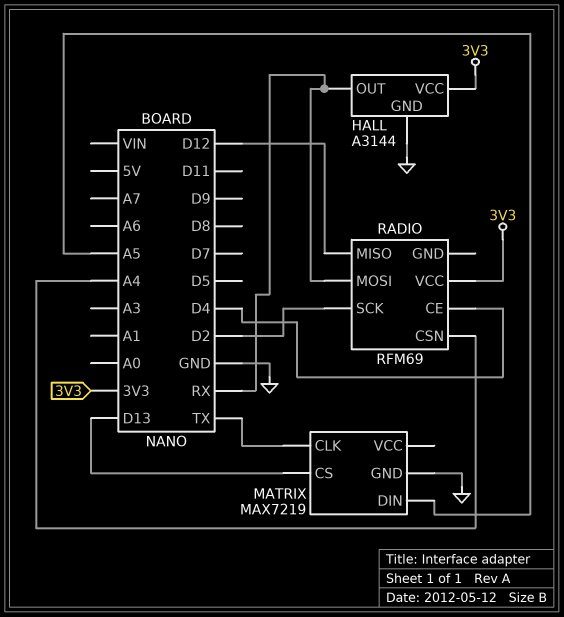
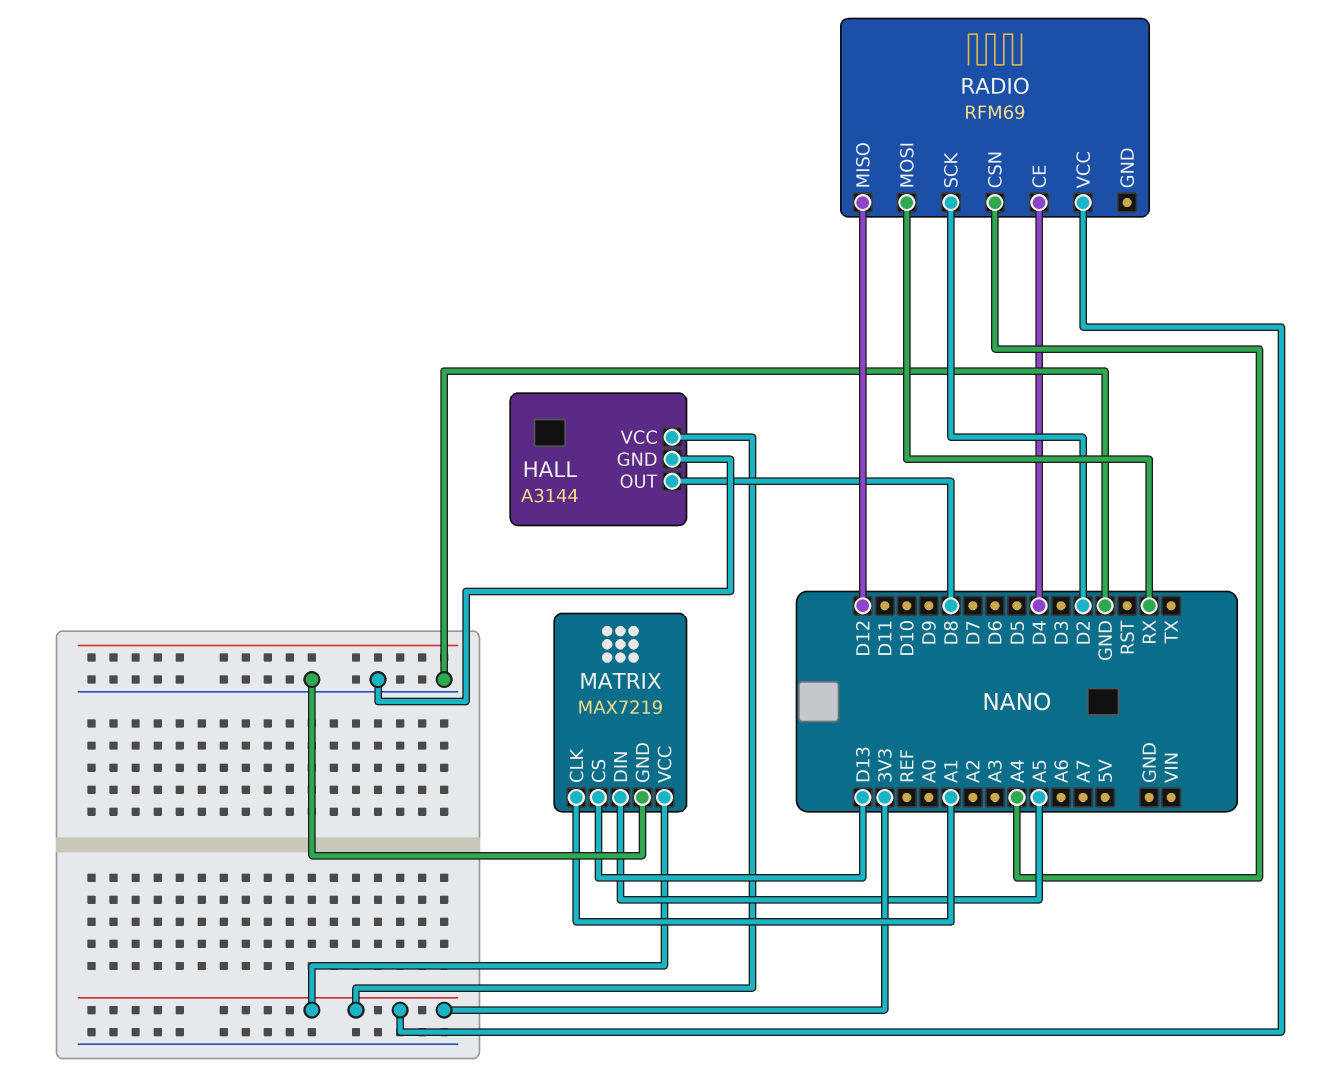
HALL pin OUT: RX -> D8
MATRIX pin CLK: TX -> A1
MATRIX pin VCC: none -> 3V3

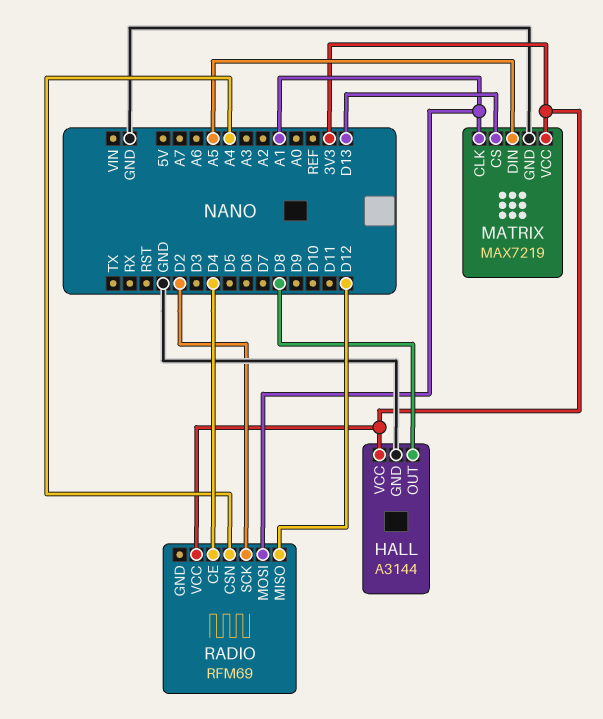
RADIO pin MOSI: RX -> A1

